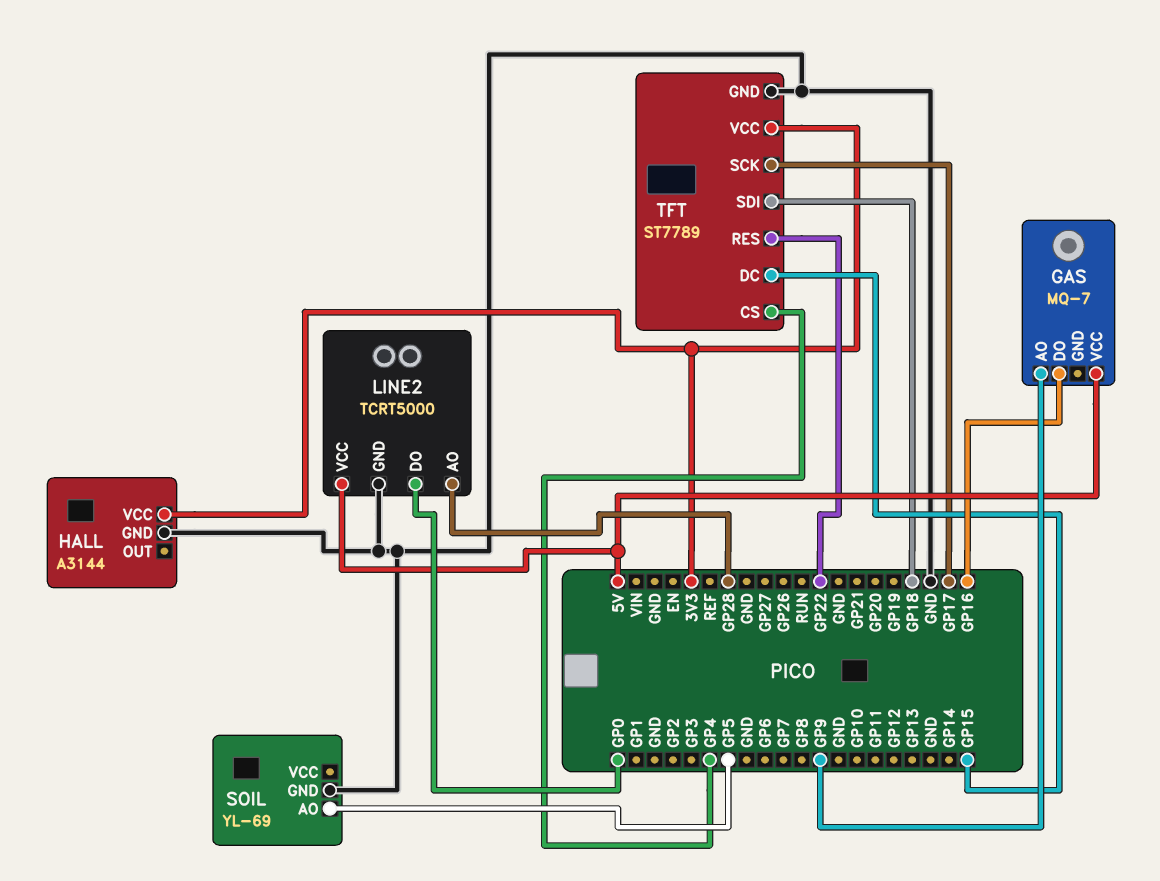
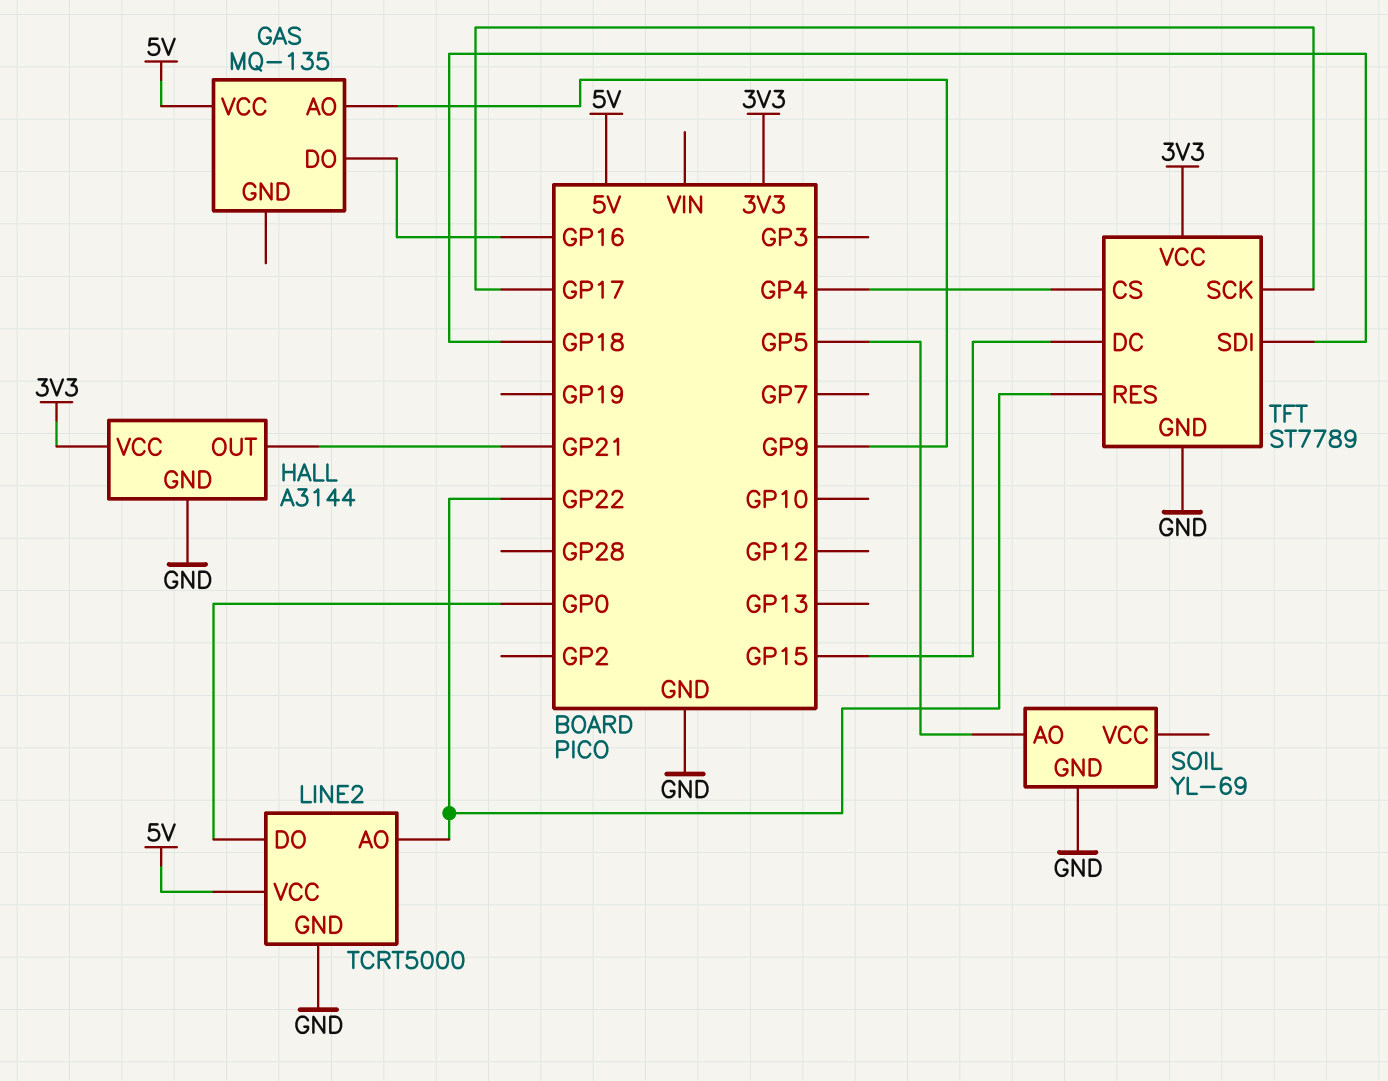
GAS: MQ-7 -> MQ-135
HALL pin OUT: none -> GP21
LINE2 pin AO: GP28 -> GP22

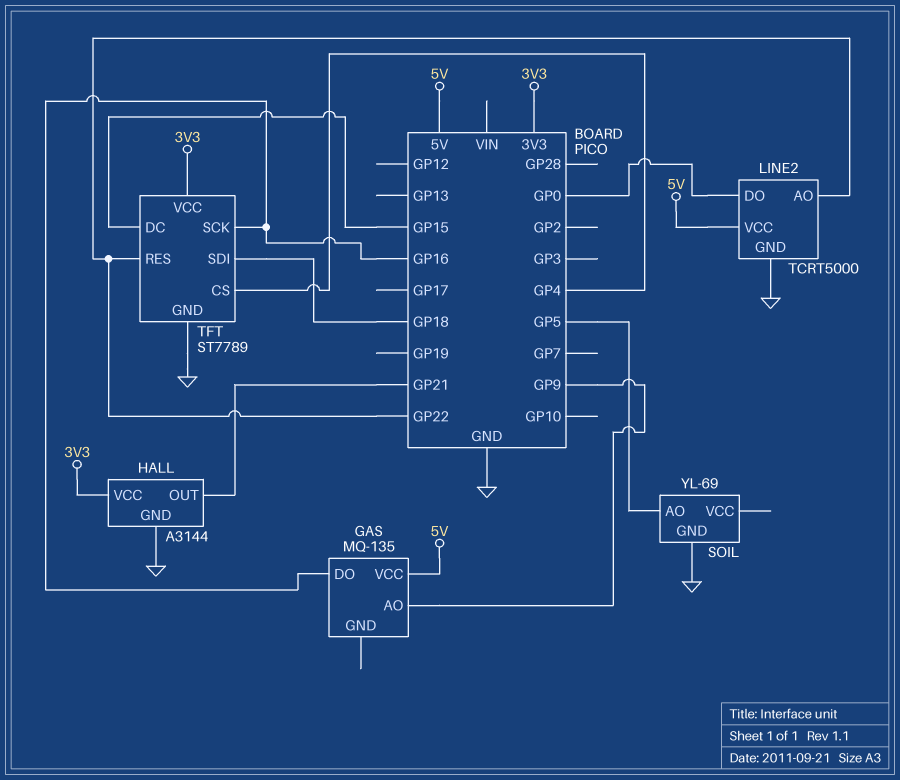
TFT pin SCK: GP17 -> GP16

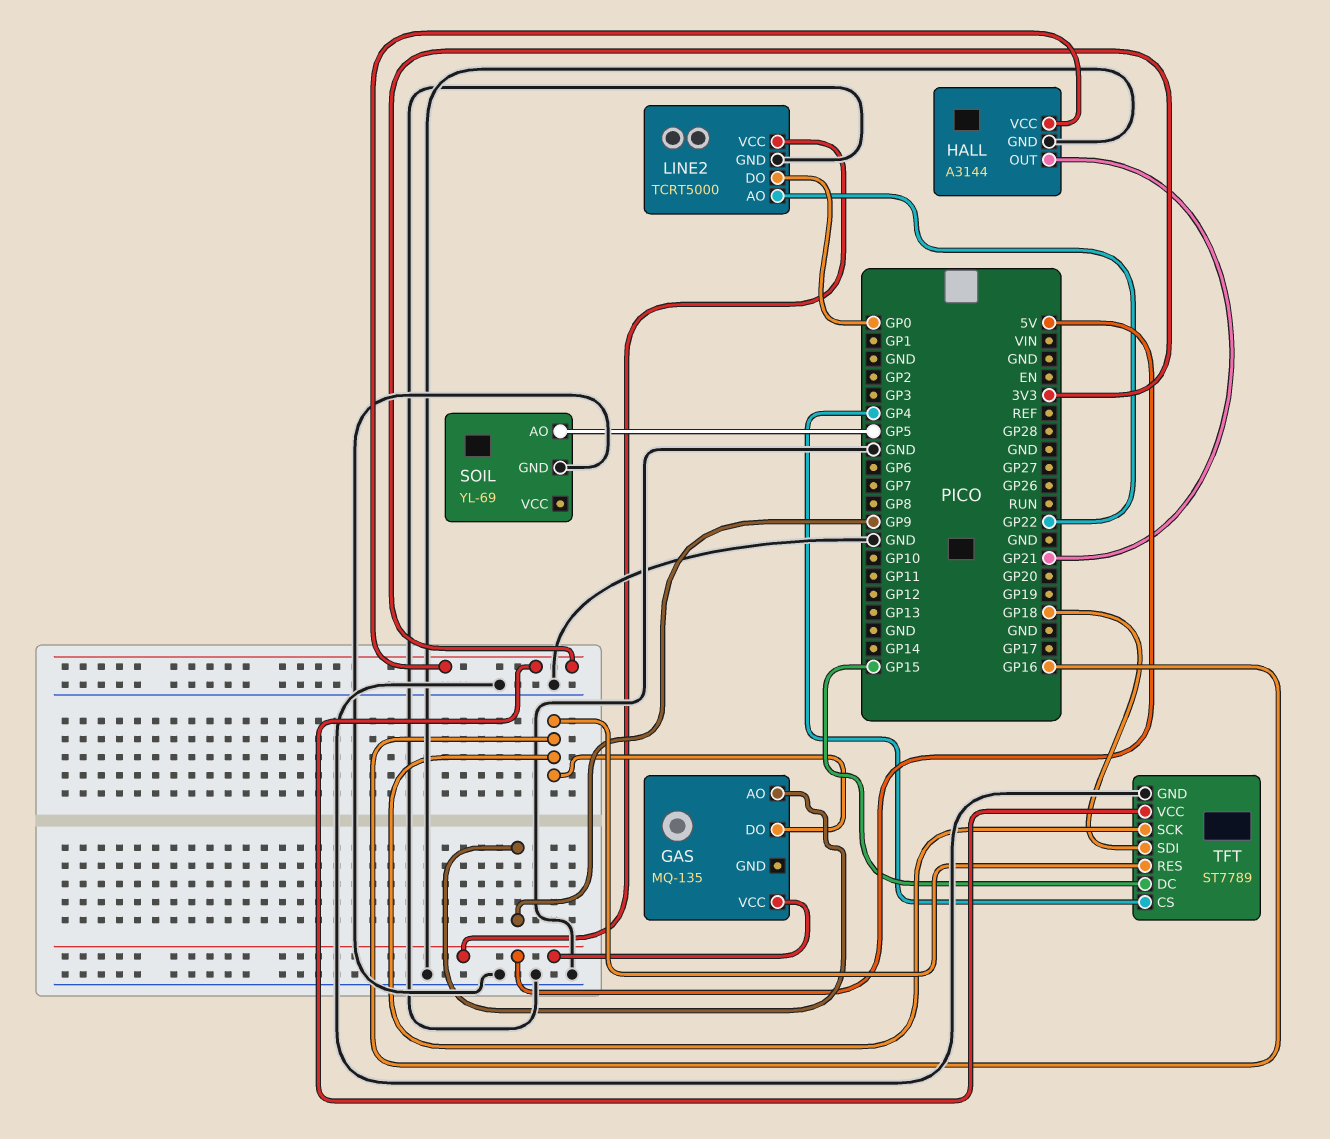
TFT pin RES: GP22 -> GP16

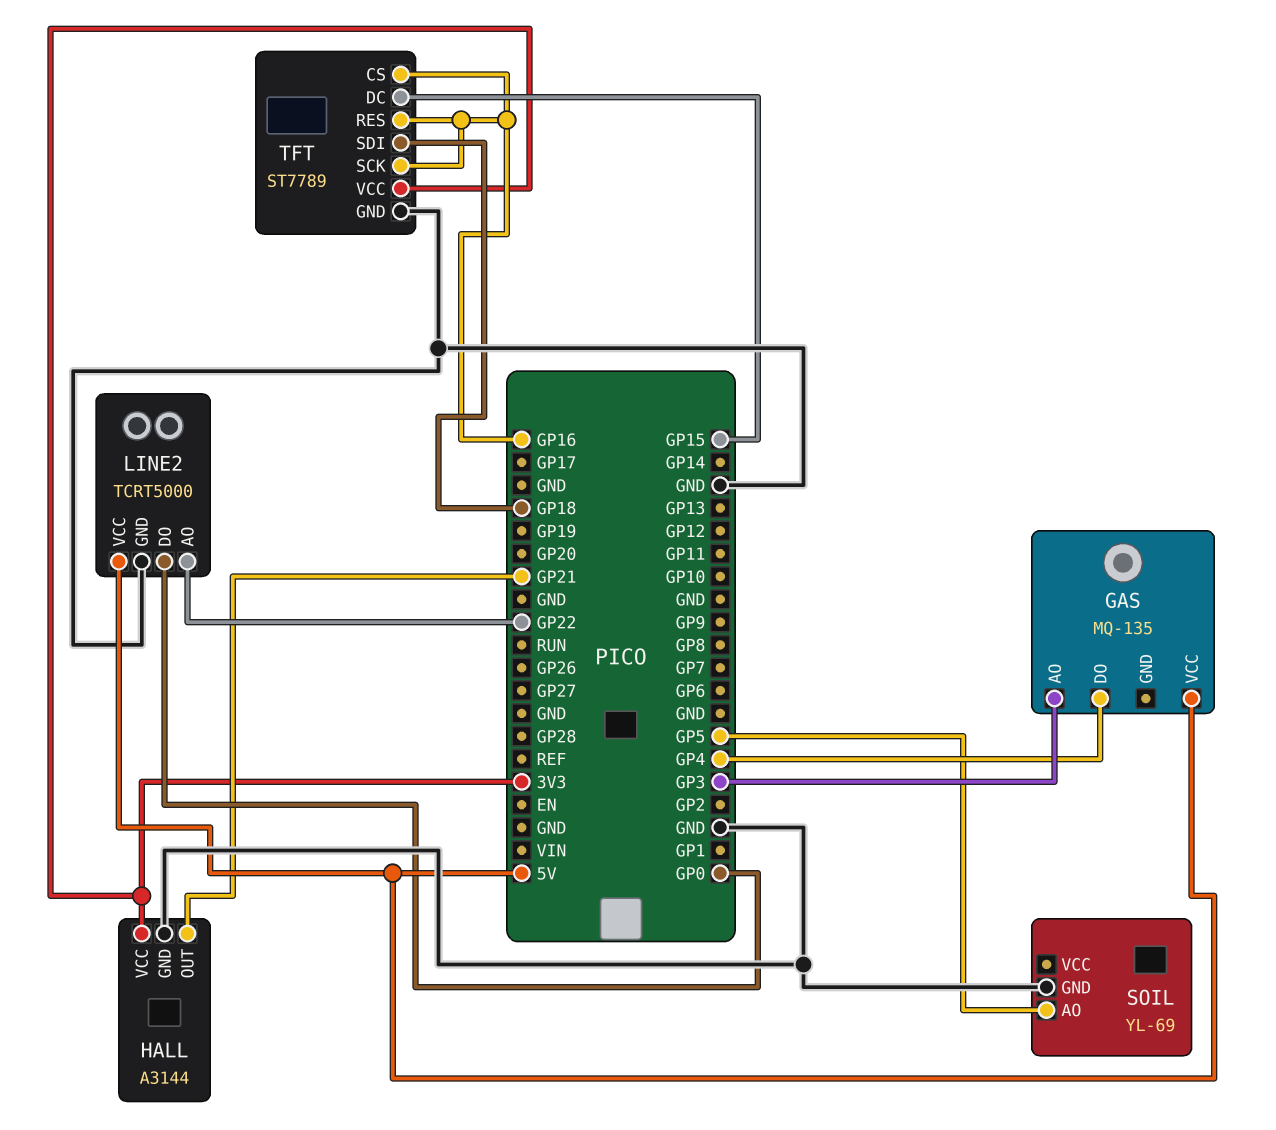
GAS pin AO: GP9 -> GP3
GAS pin DO: GP16 -> GP4
TFT pin CS: GP4 -> GP16

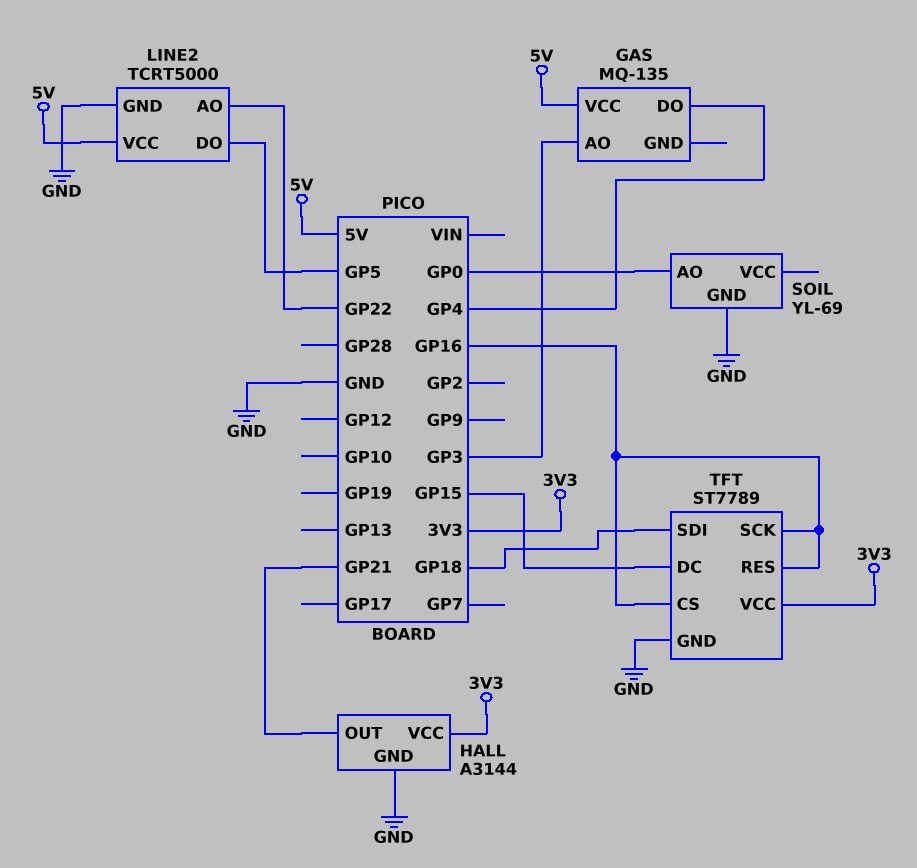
LINE2 pin DO: GP0 -> GP5
SOIL pin AO: GP5 -> GP0

